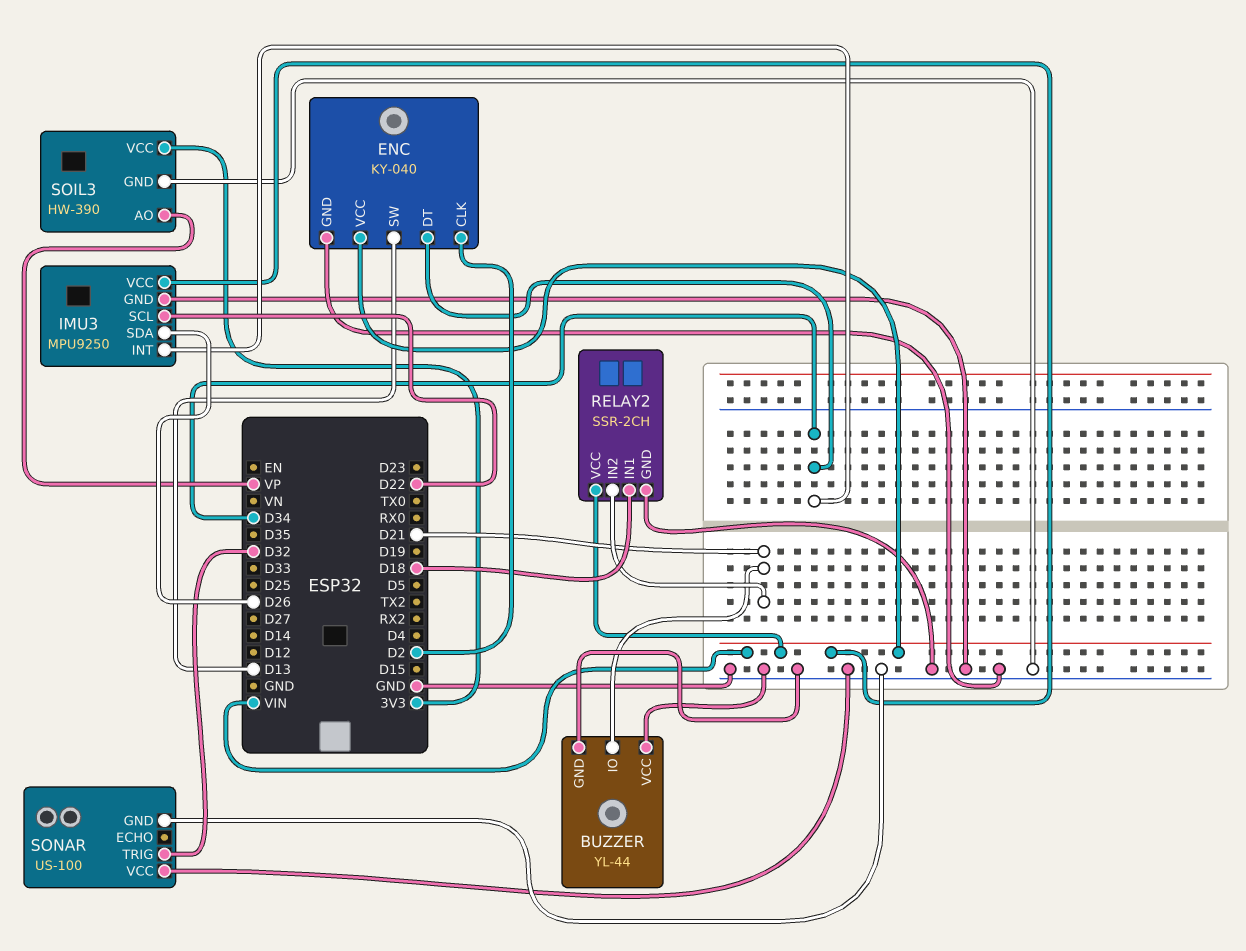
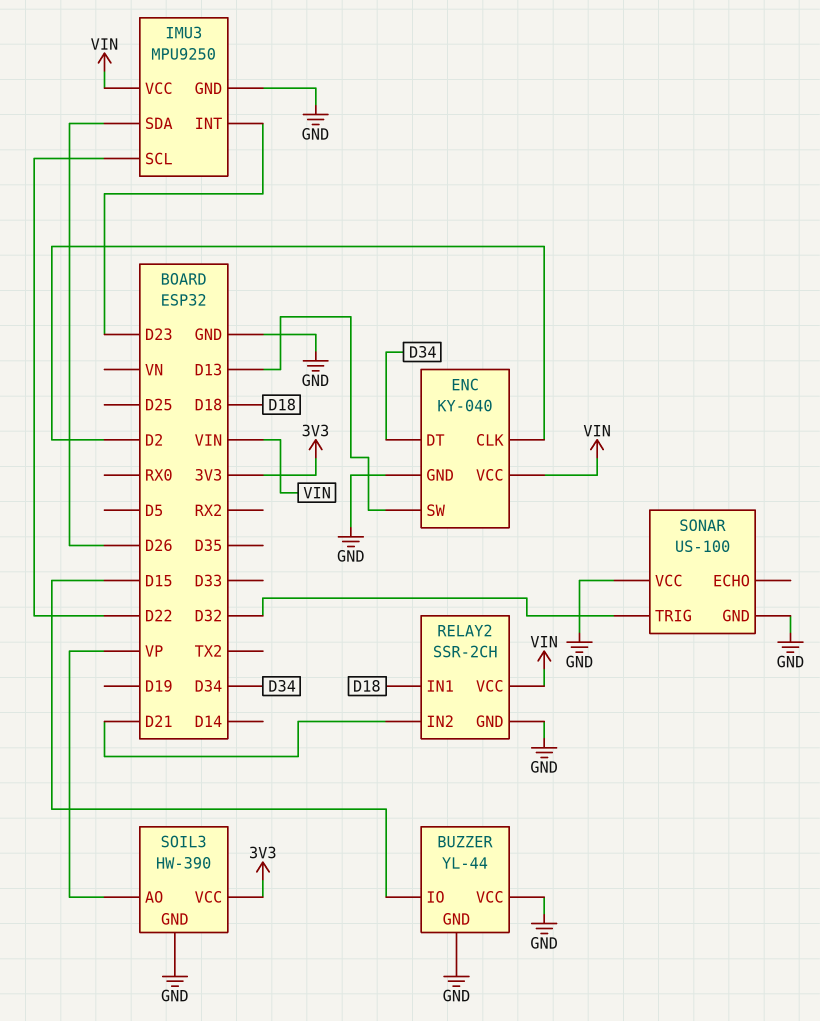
BUZZER pin IO: D21 -> D15
IMU3 pin INT: D34 -> D23

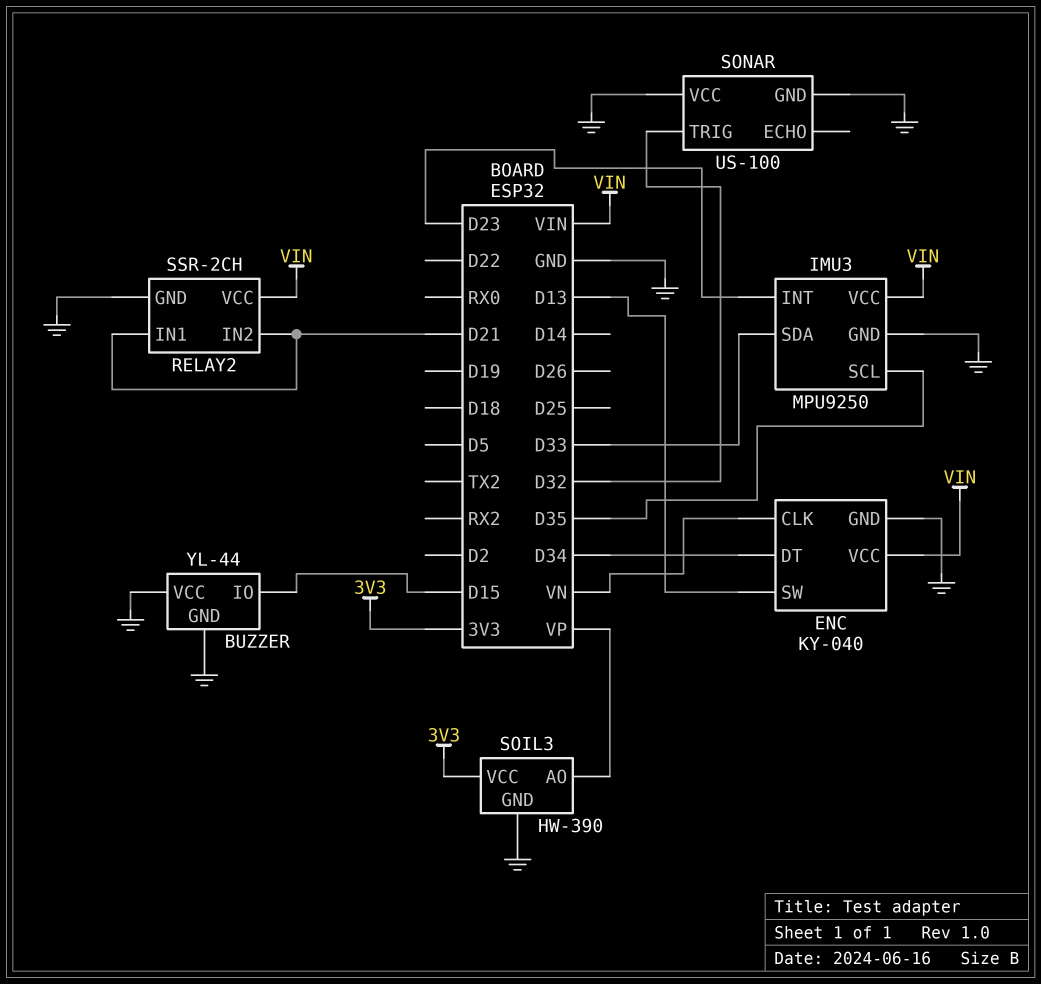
ENC pin CLK: D2 -> VN
IMU3 pin SCL: D22 -> D35
IMU3 pin SDA: D26 -> D33
RELAY2 pin IN1: D18 -> D21

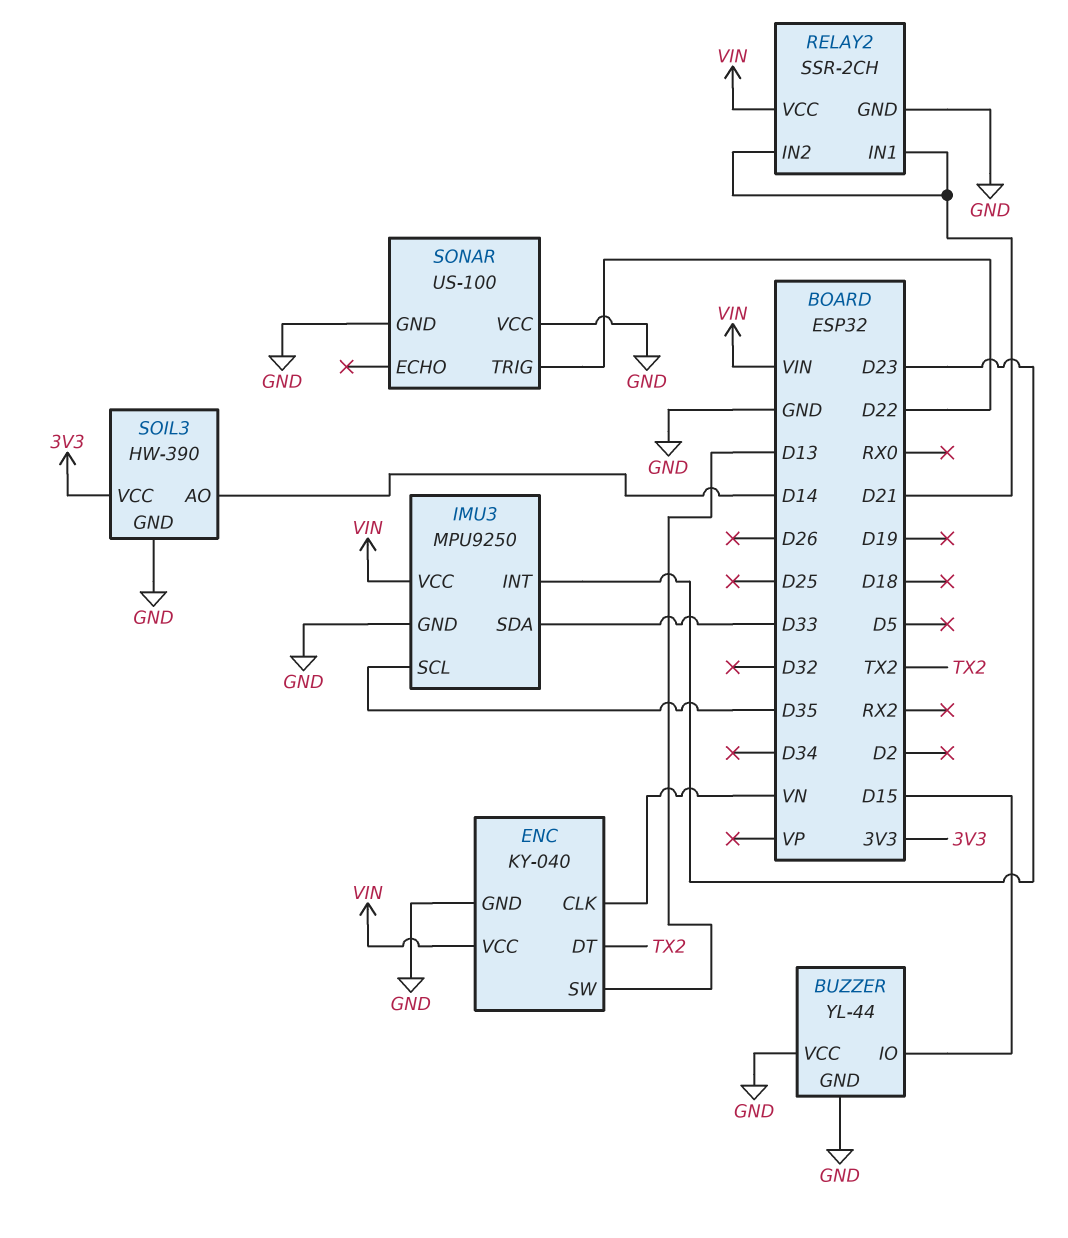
ENC pin DT: D34 -> TX2
SOIL3 pin AO: VP -> D14
SONAR pin TRIG: D32 -> D22

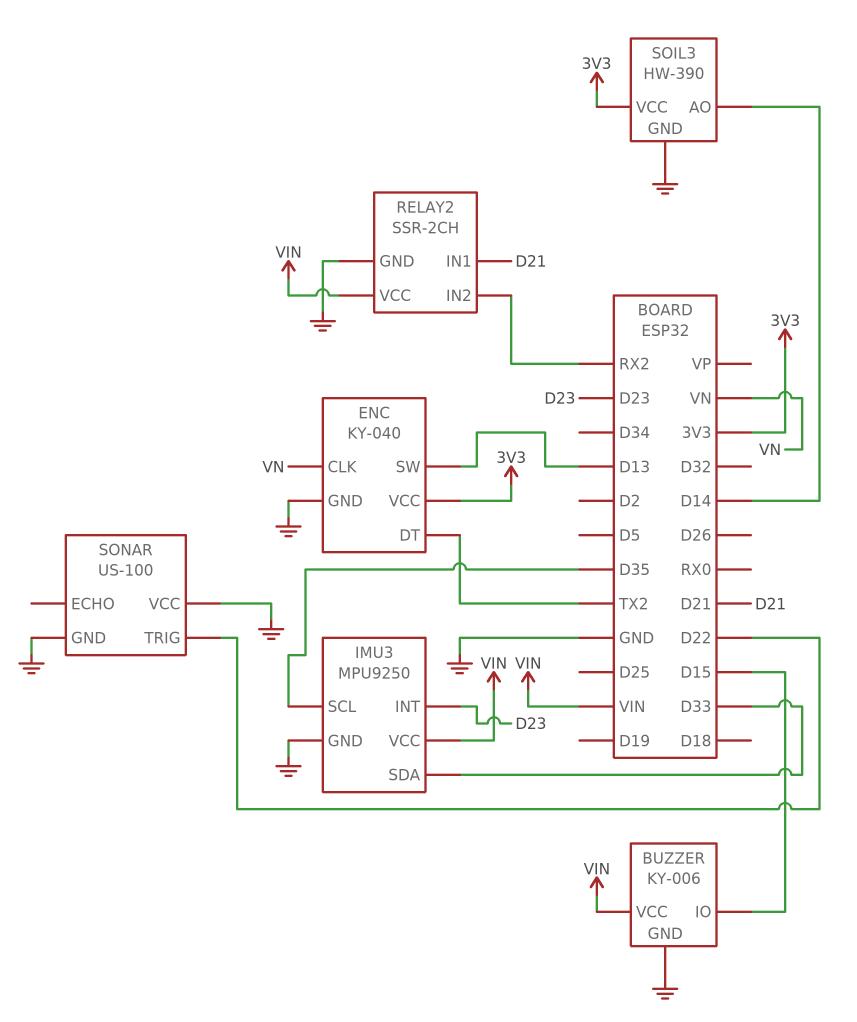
BUZZER: YL-44 -> KY-006
BUZZER pin VCC: GND -> VIN
ENC pin VCC: VIN -> 3V3
RELAY2 pin IN2: D21 -> RX2

